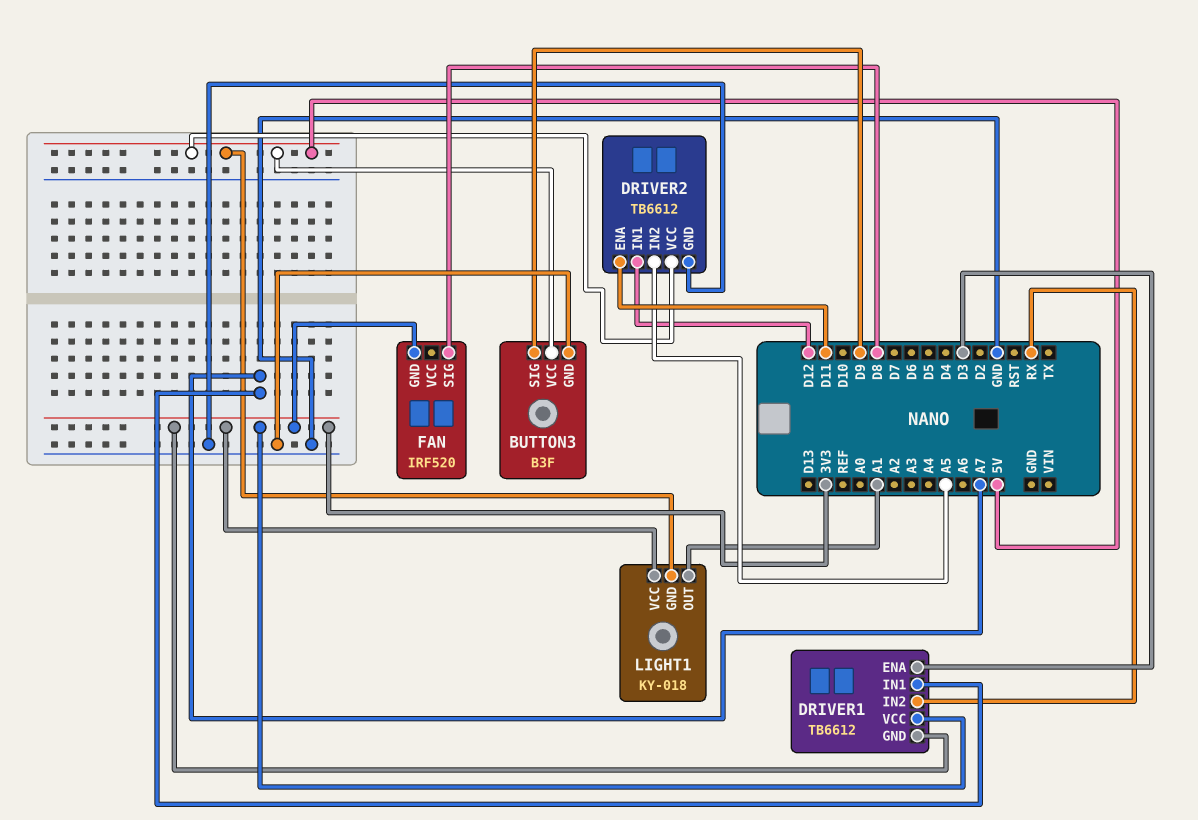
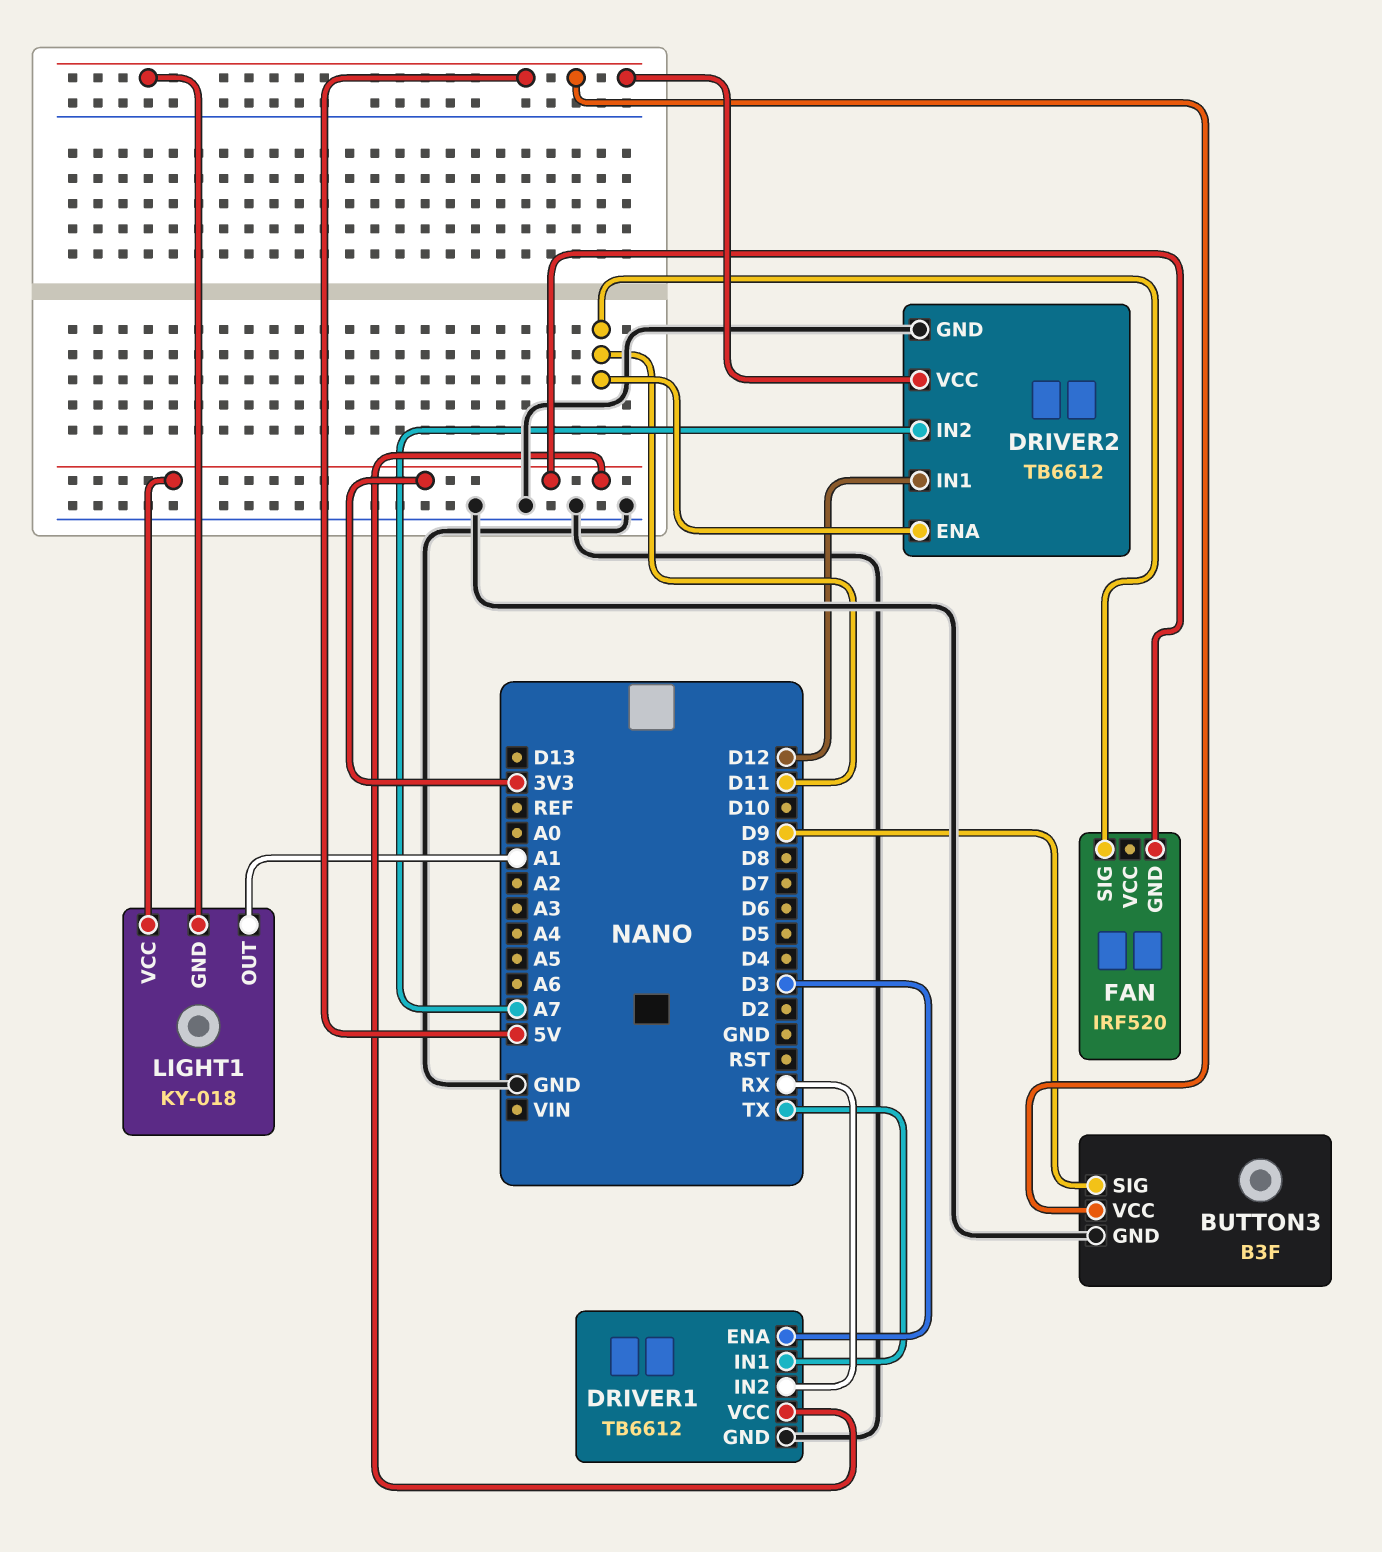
DRIVER1 pin GND: 3V3 -> GND
DRIVER1 pin IN1: A7 -> TX
DRIVER2 pin IN2: A5 -> A7
FAN pin SIG: D8 -> D11

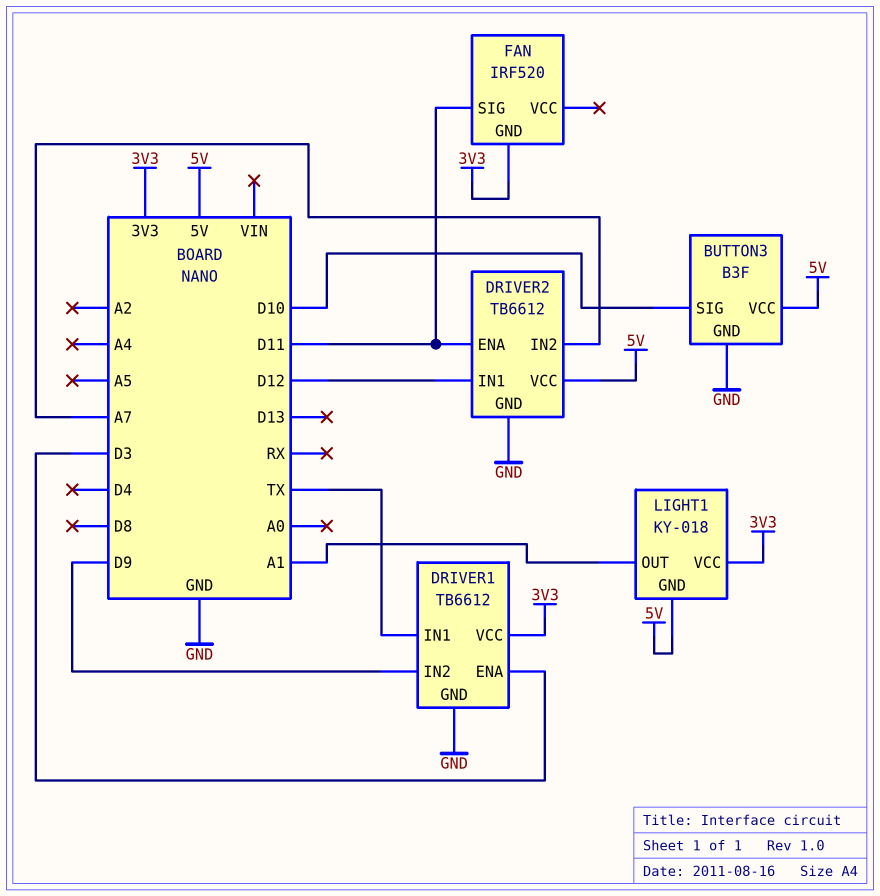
BUTTON3 pin SIG: D9 -> D10
DRIVER1 pin IN2: RX -> D9

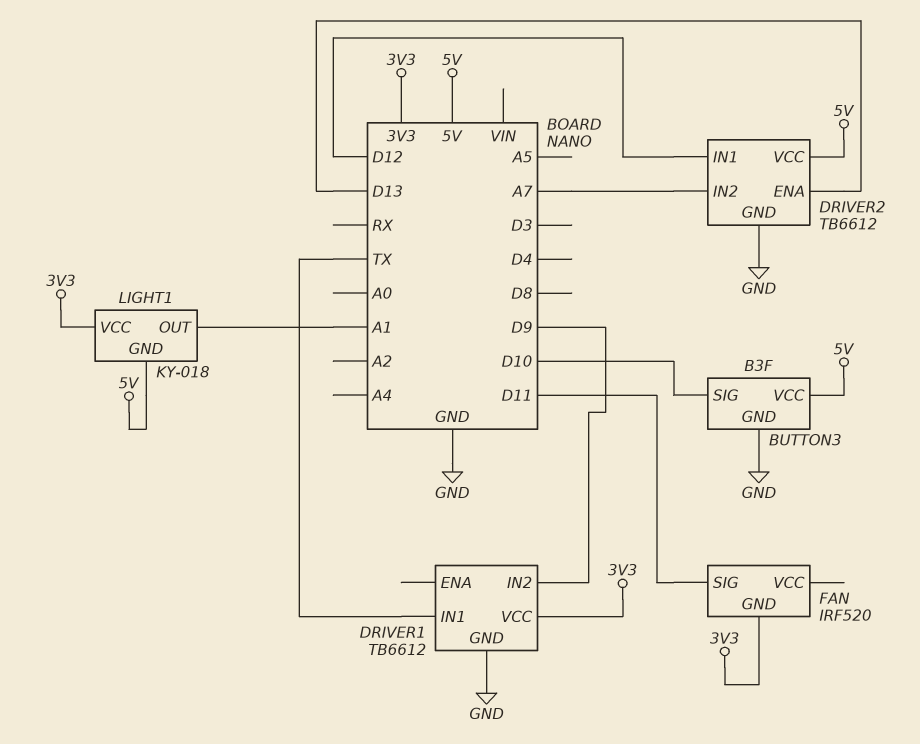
DRIVER1 pin ENA: D3 -> none
DRIVER2 pin ENA: D11 -> D13

